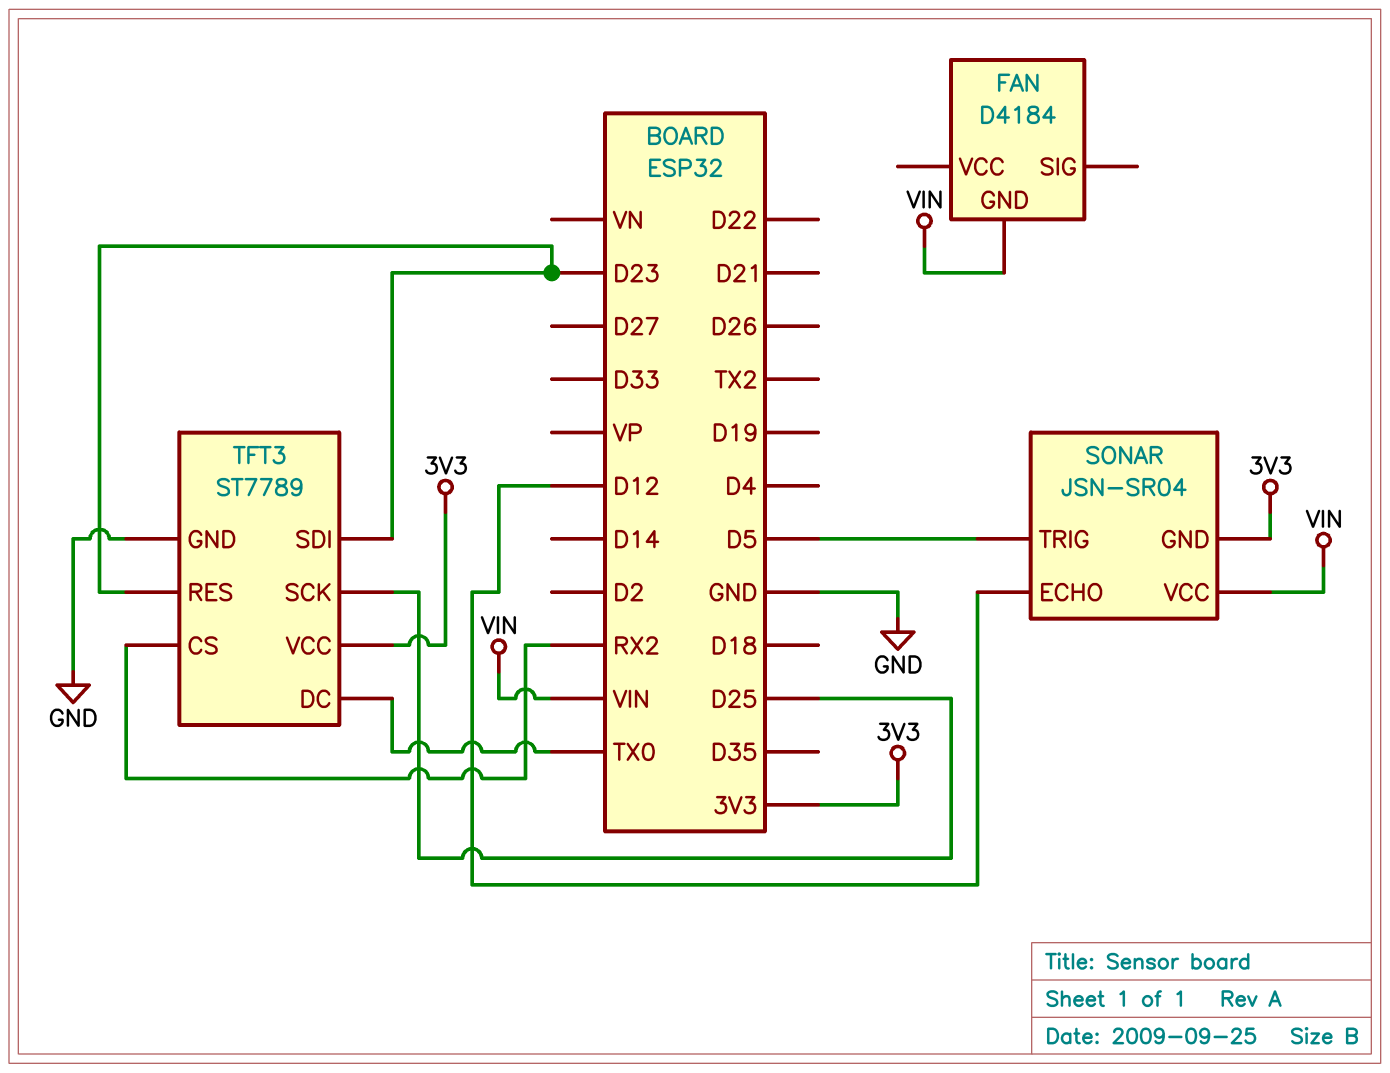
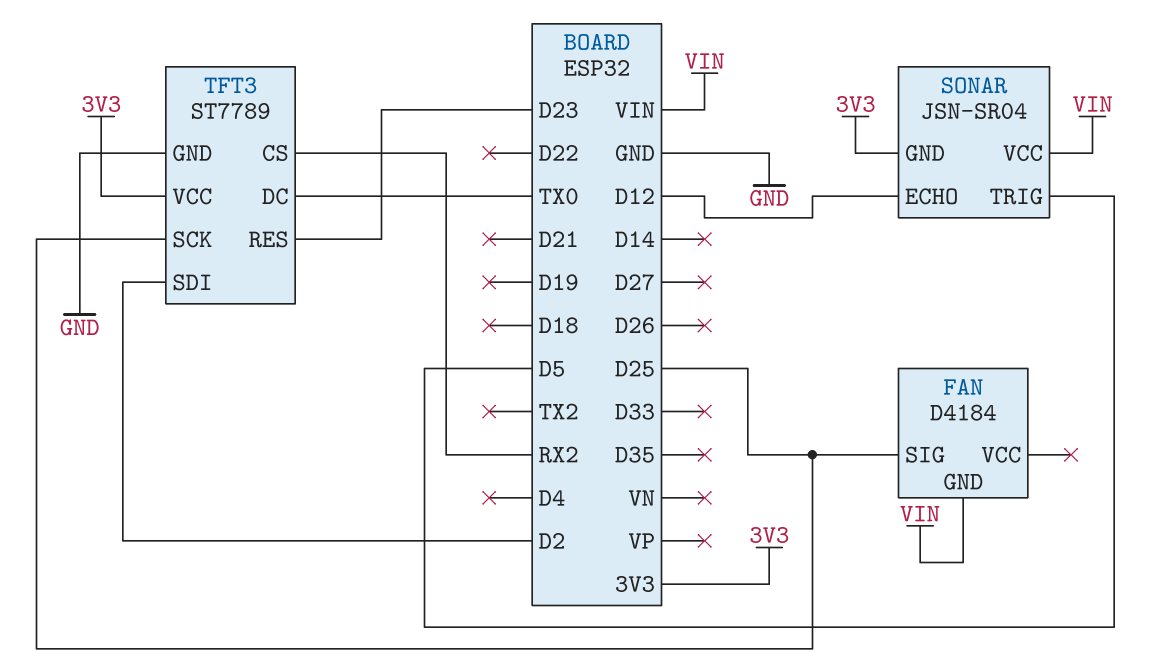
FAN pin SIG: none -> D25
TFT3 pin SDI: D23 -> D2

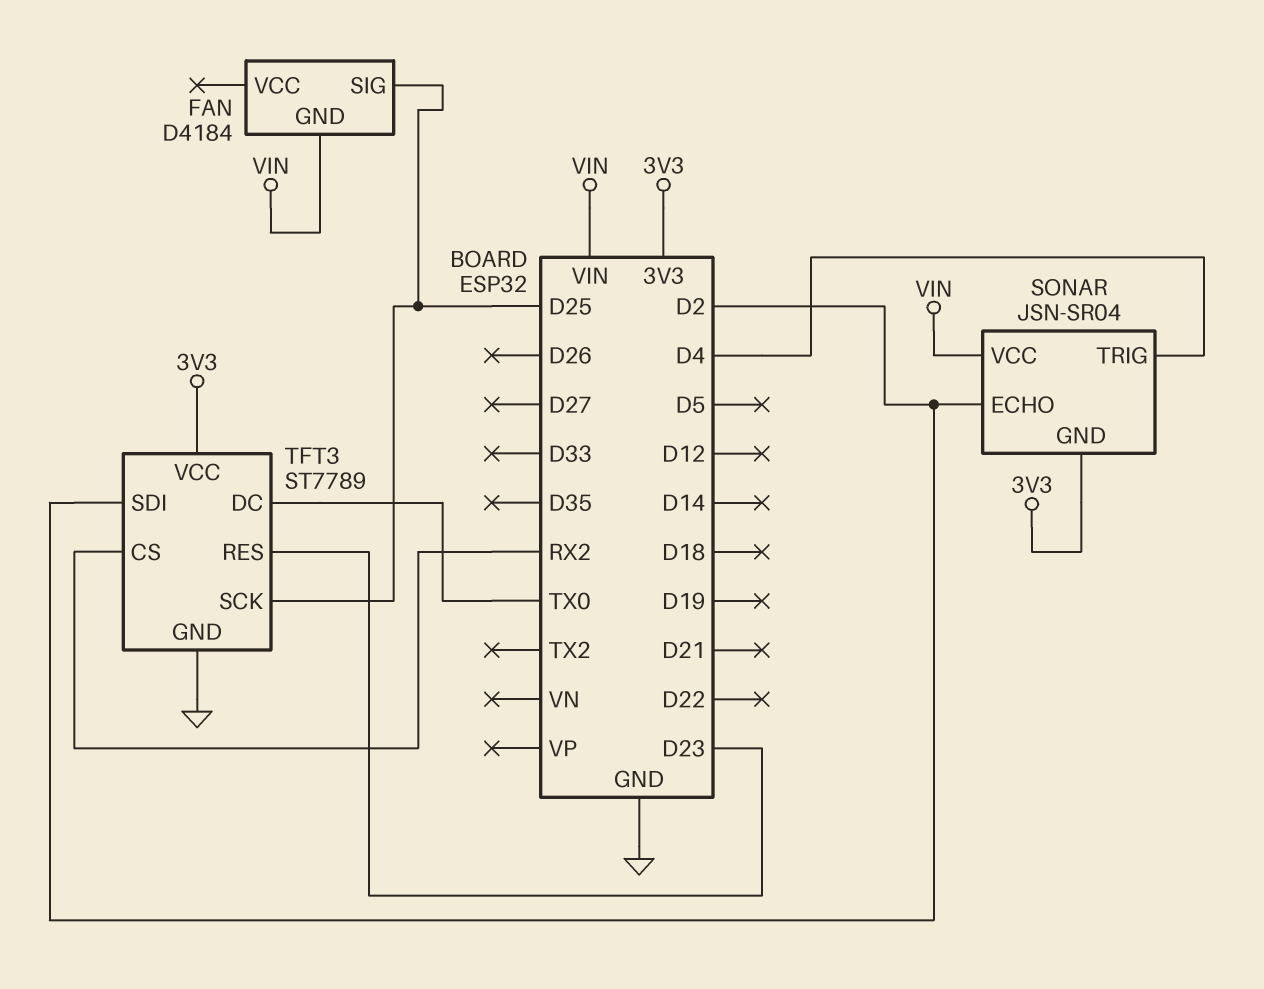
SONAR pin ECHO: D12 -> D2
SONAR pin TRIG: D5 -> D4

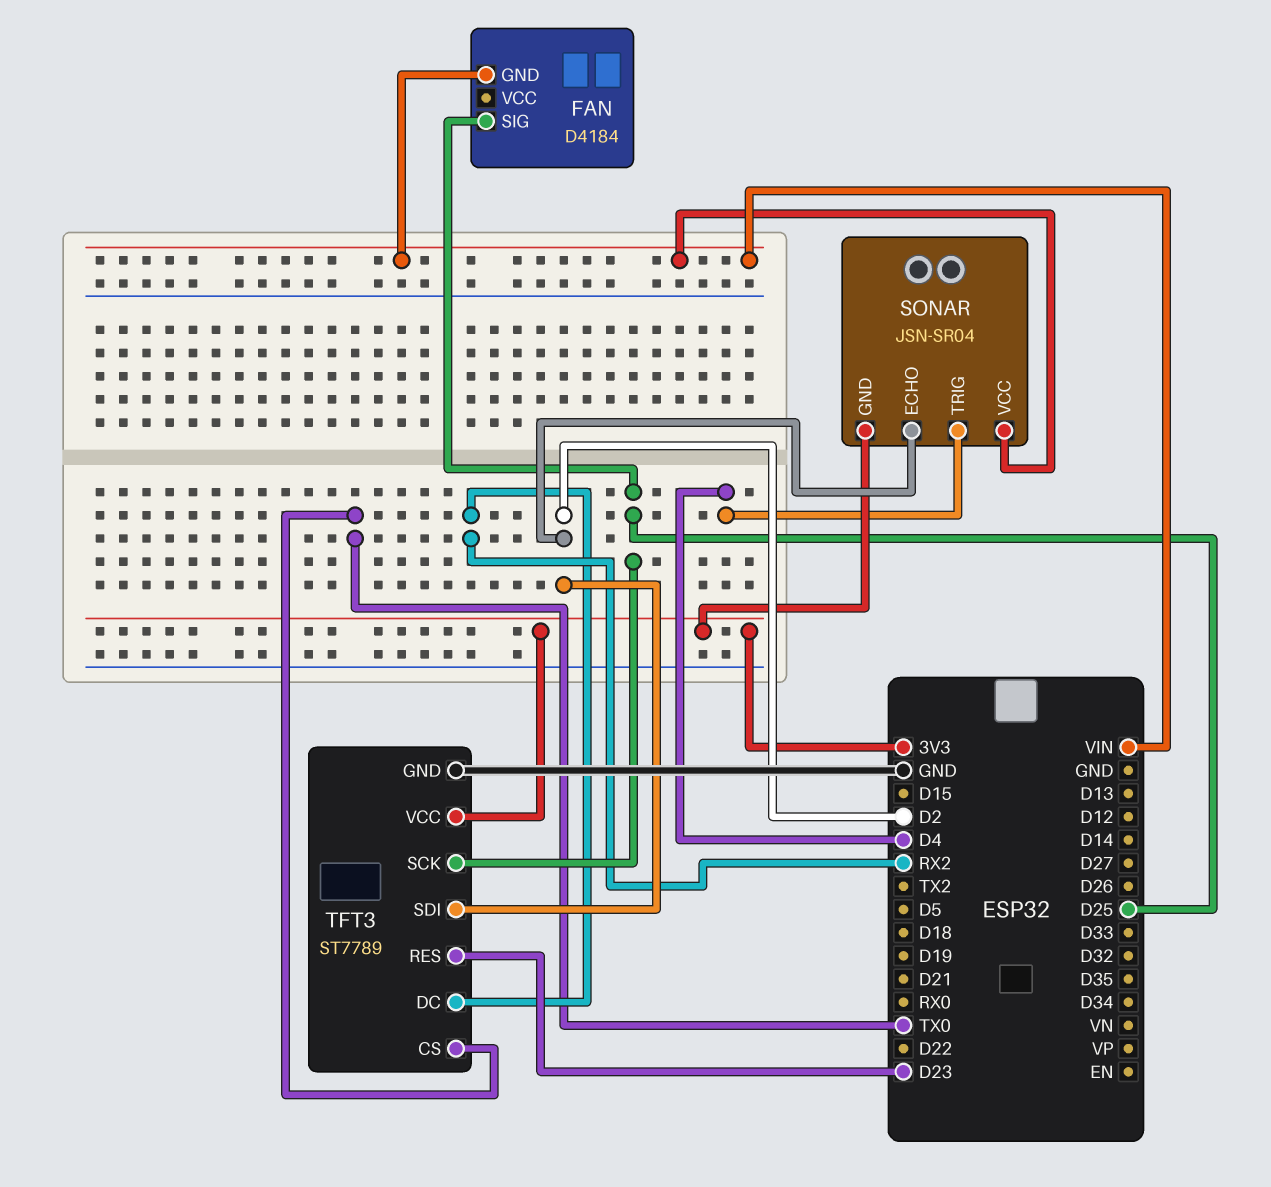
TFT3 pin CS: RX2 -> TX0
TFT3 pin DC: TX0 -> RX2

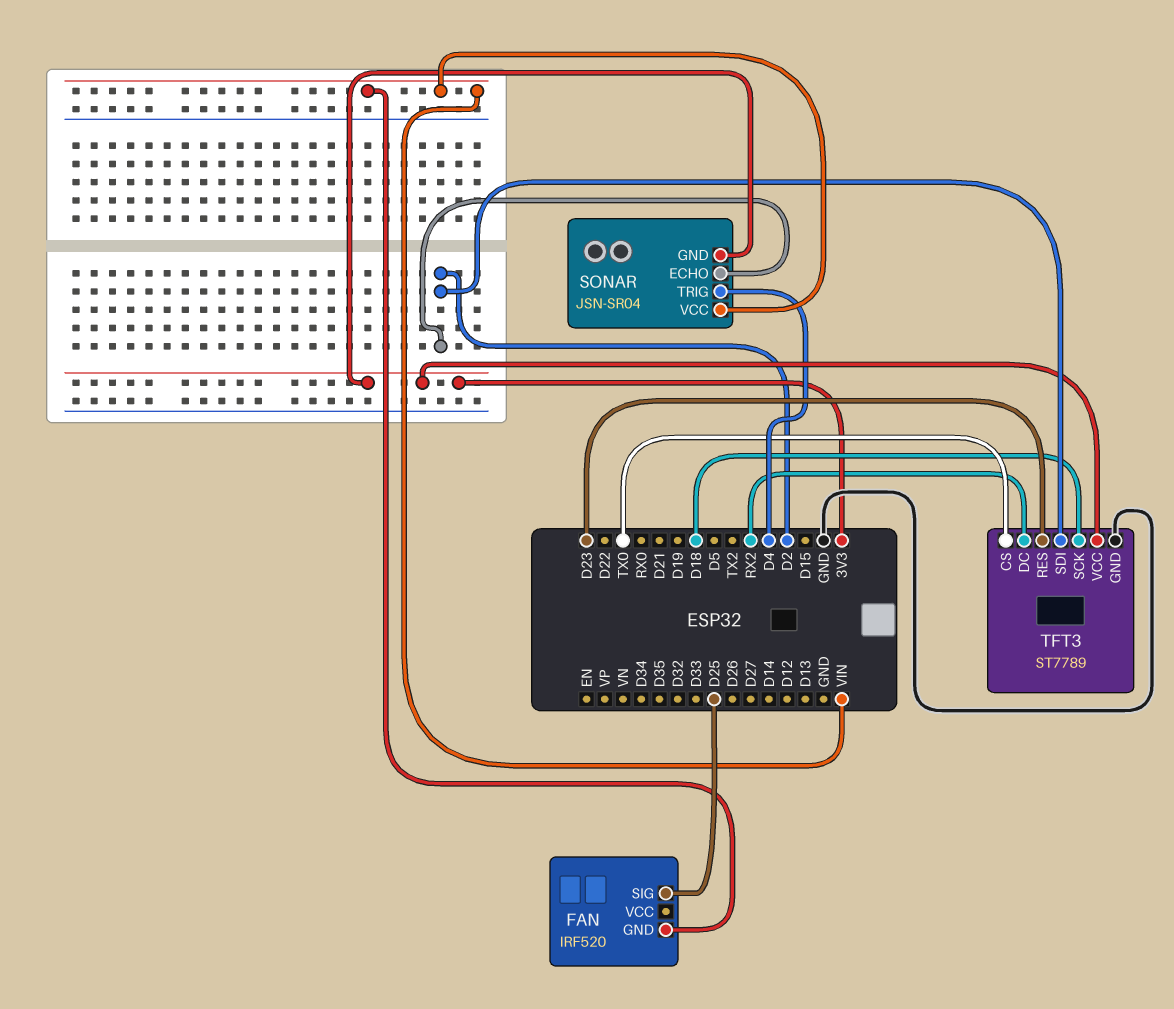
FAN: D4184 -> IRF520
TFT3 pin SCK: D25 -> D18

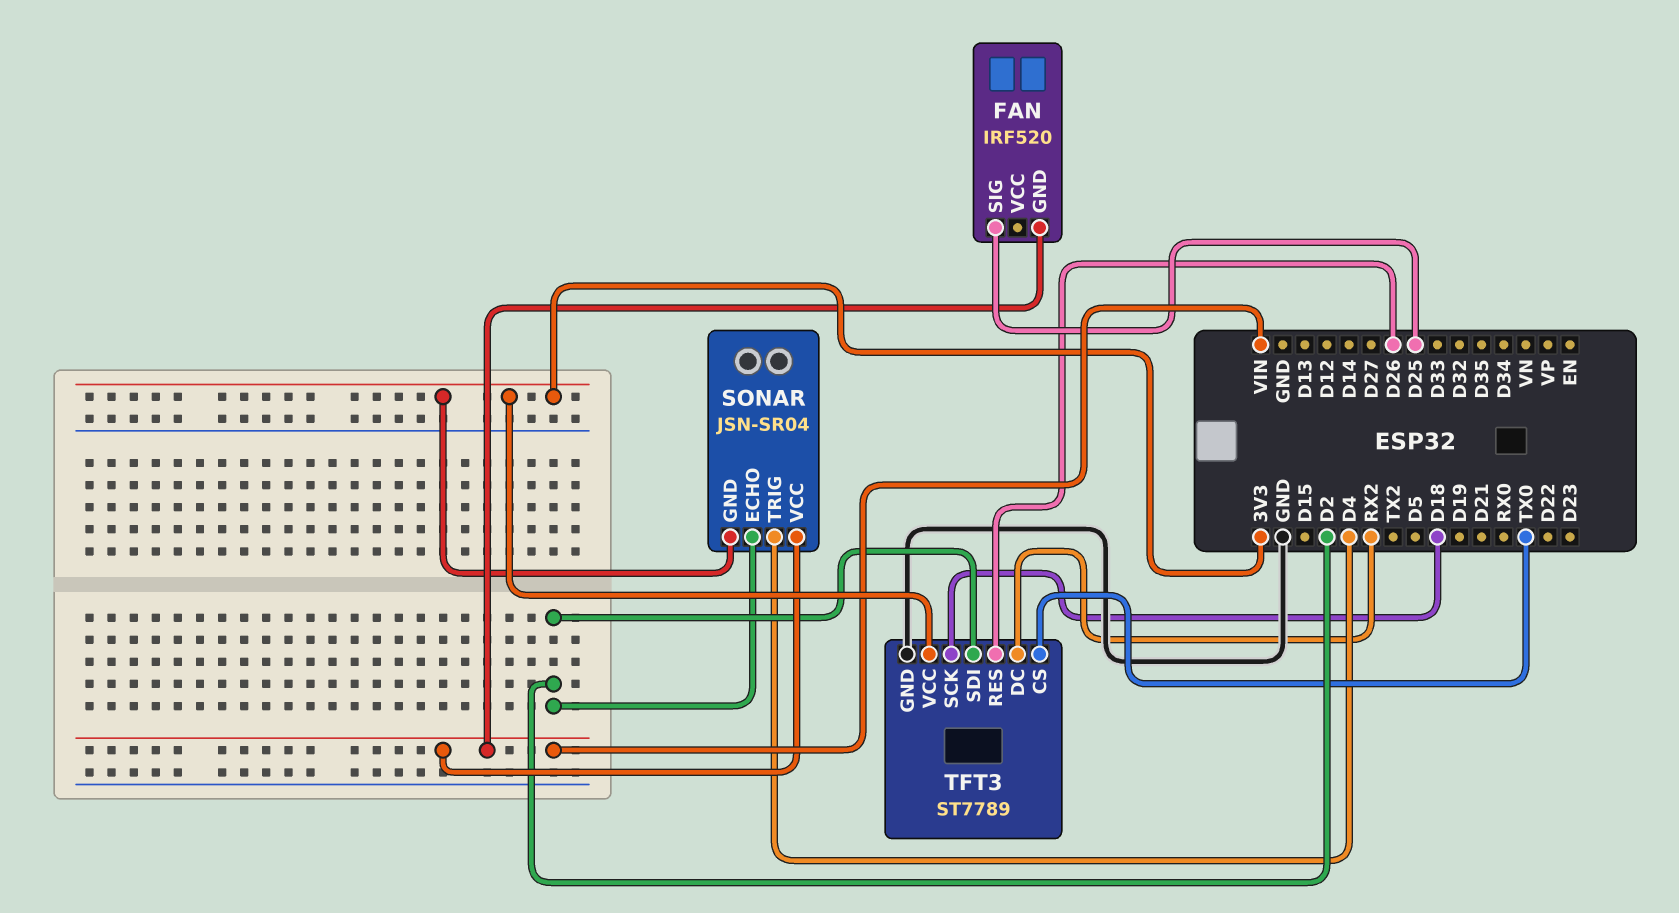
TFT3 pin RES: D23 -> D26

